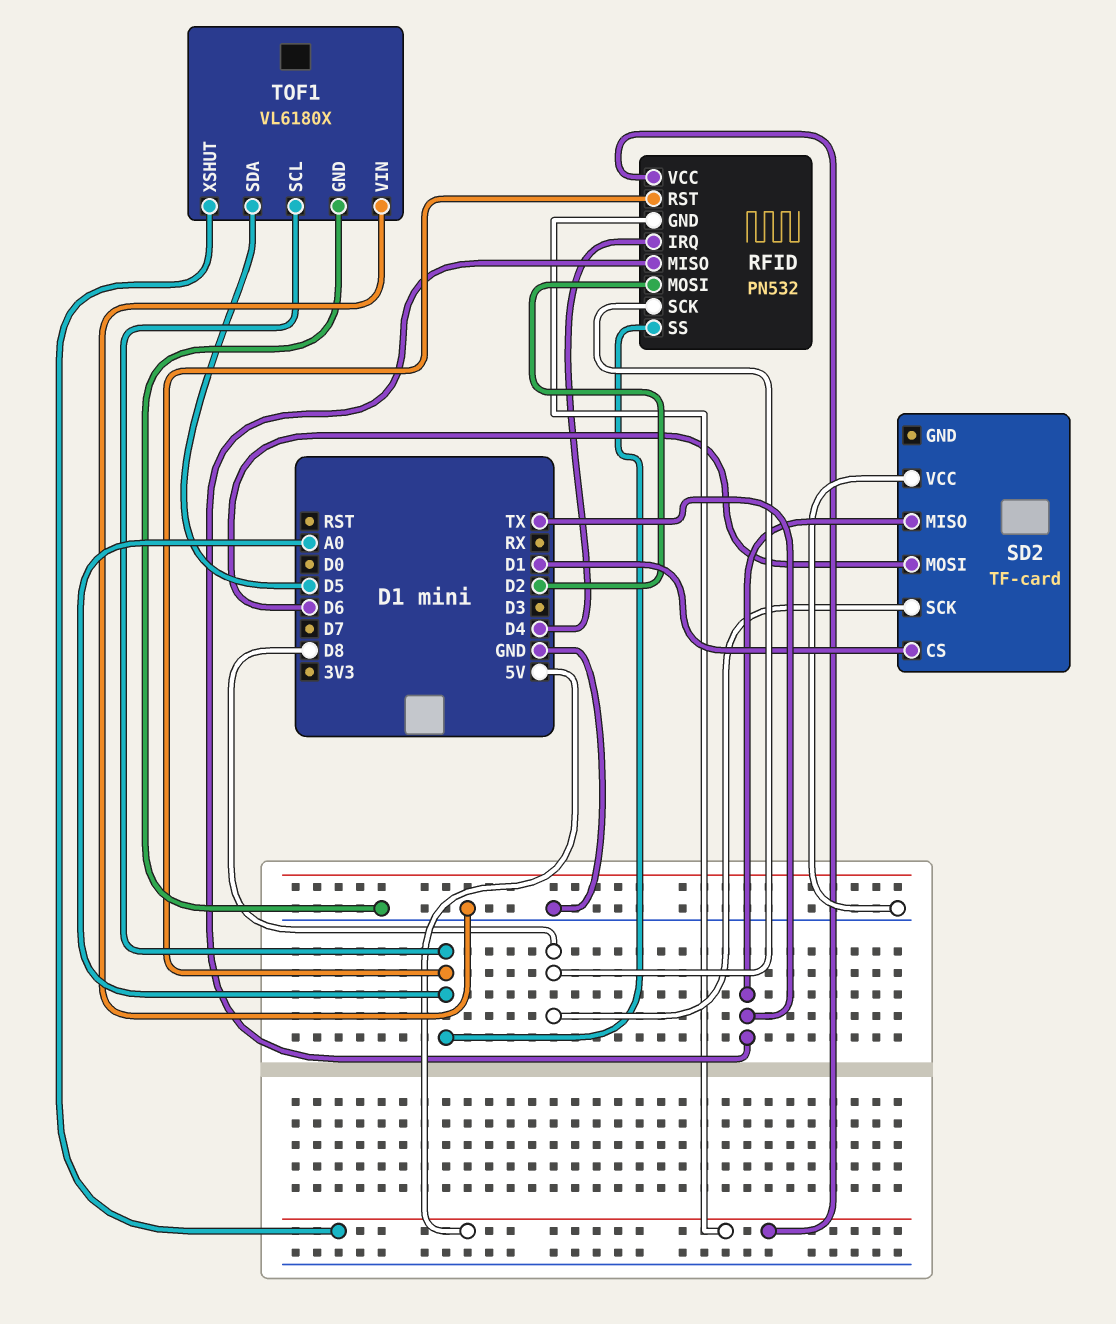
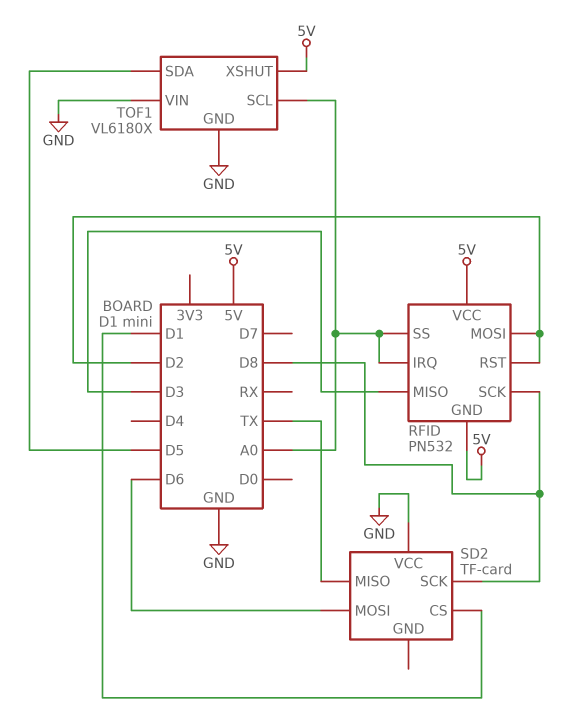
RFID pin IRQ: D4 -> A0
RFID pin MISO: TX -> D3
RFID pin RST: A0 -> D2

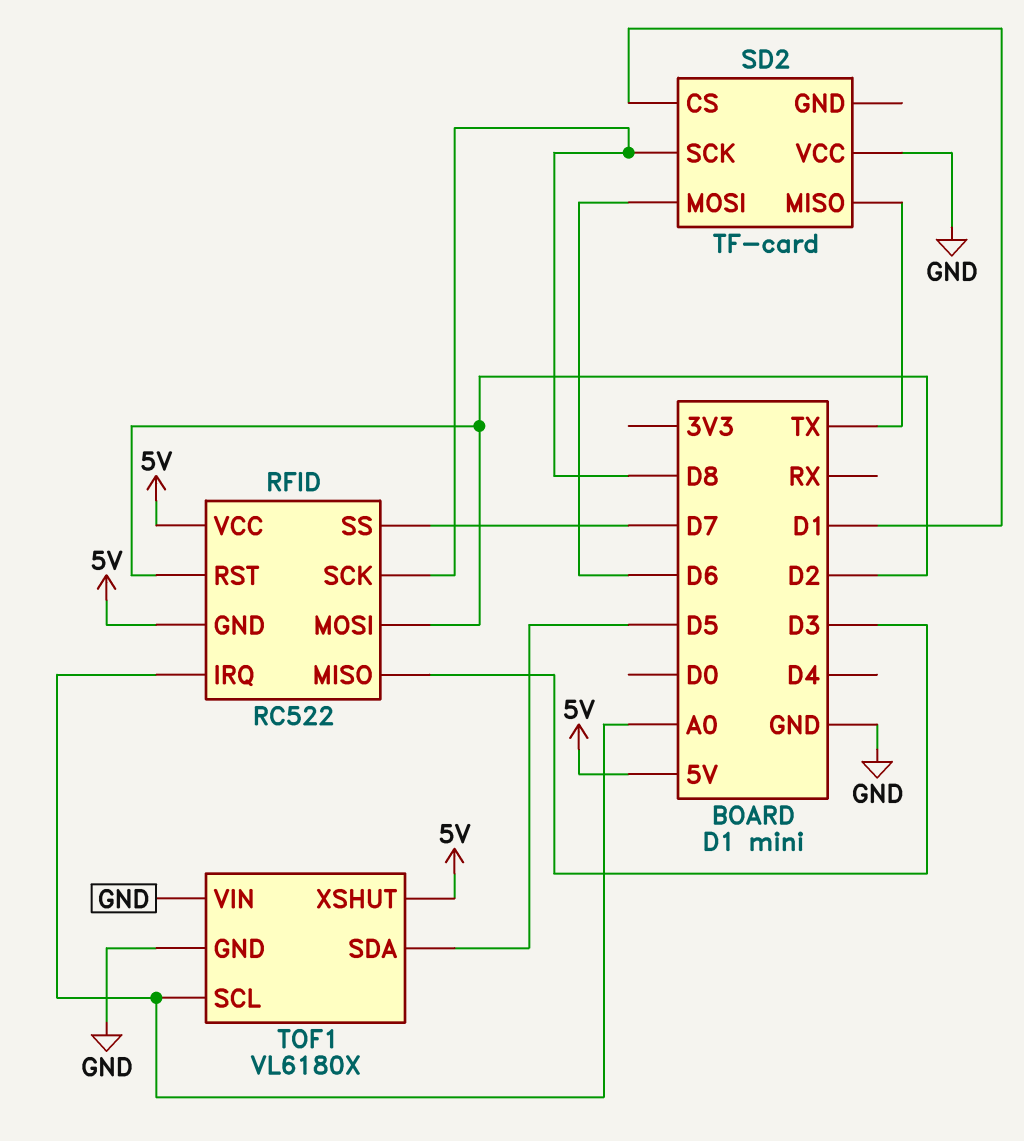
RFID: PN532 -> RC522
RFID pin SS: A0 -> D7

